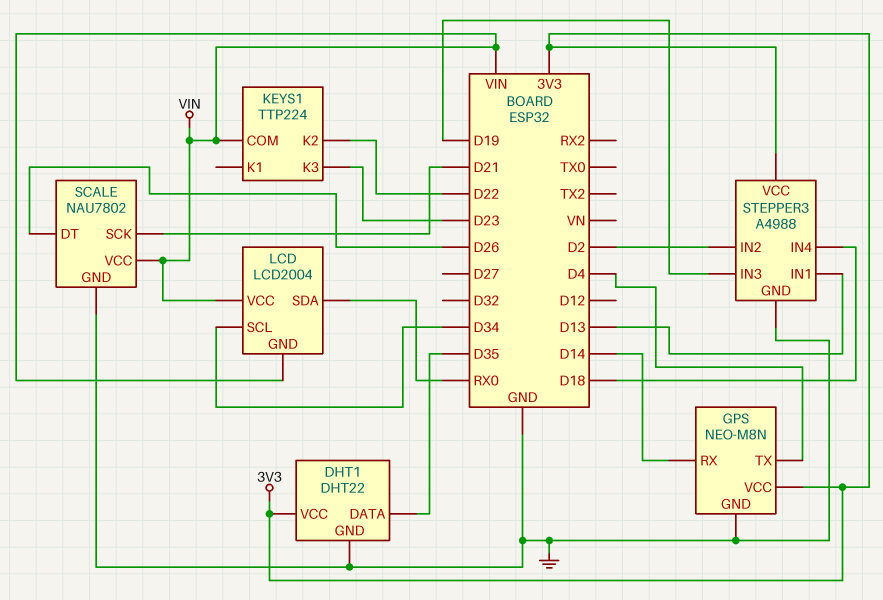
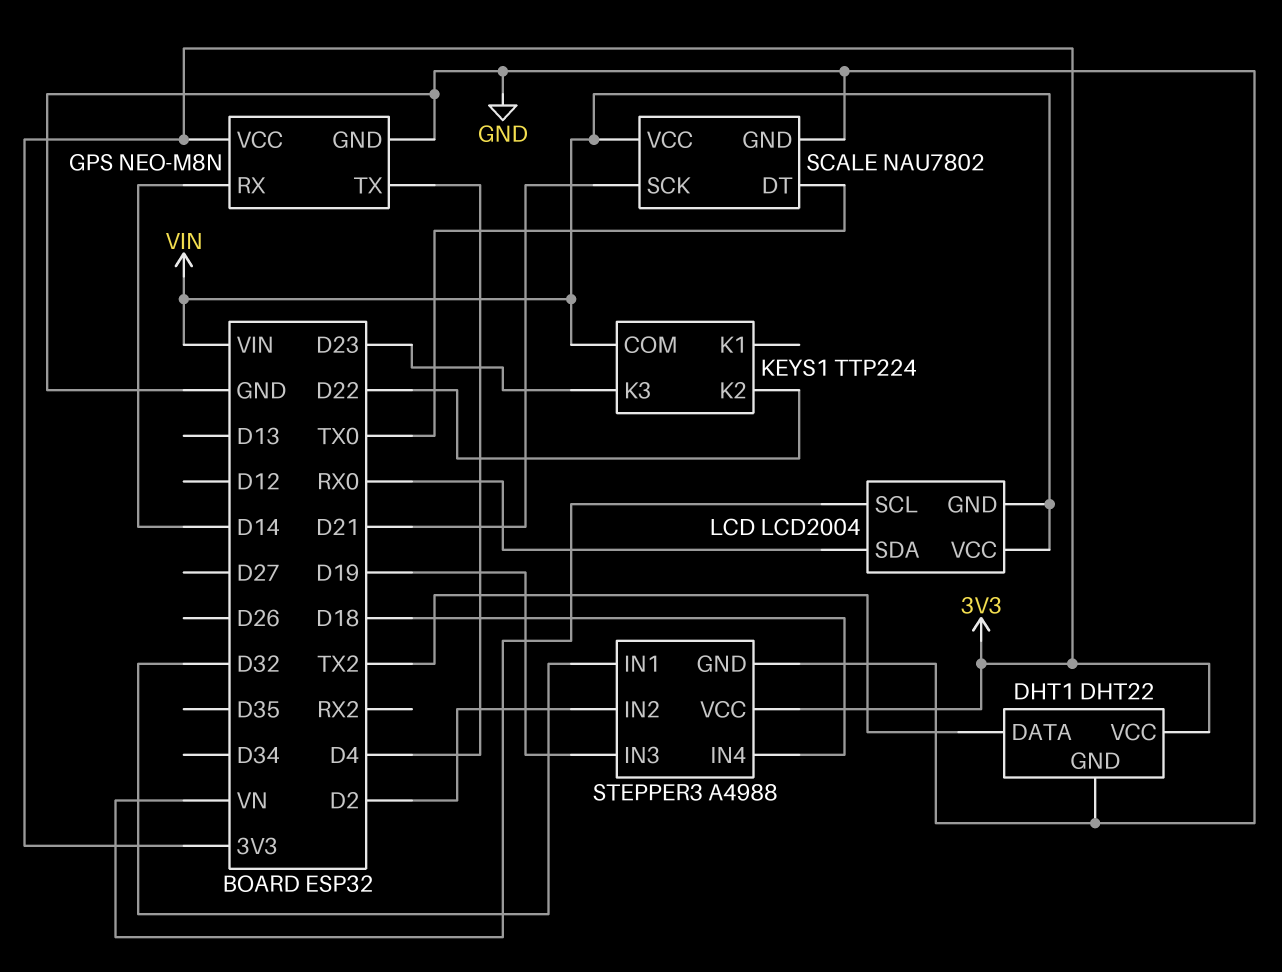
DHT1 pin DATA: D35 -> TX2
LCD pin SCL: D34 -> VN
SCALE pin DT: D26 -> TX0
STEPPER3 pin IN1: D13 -> D32

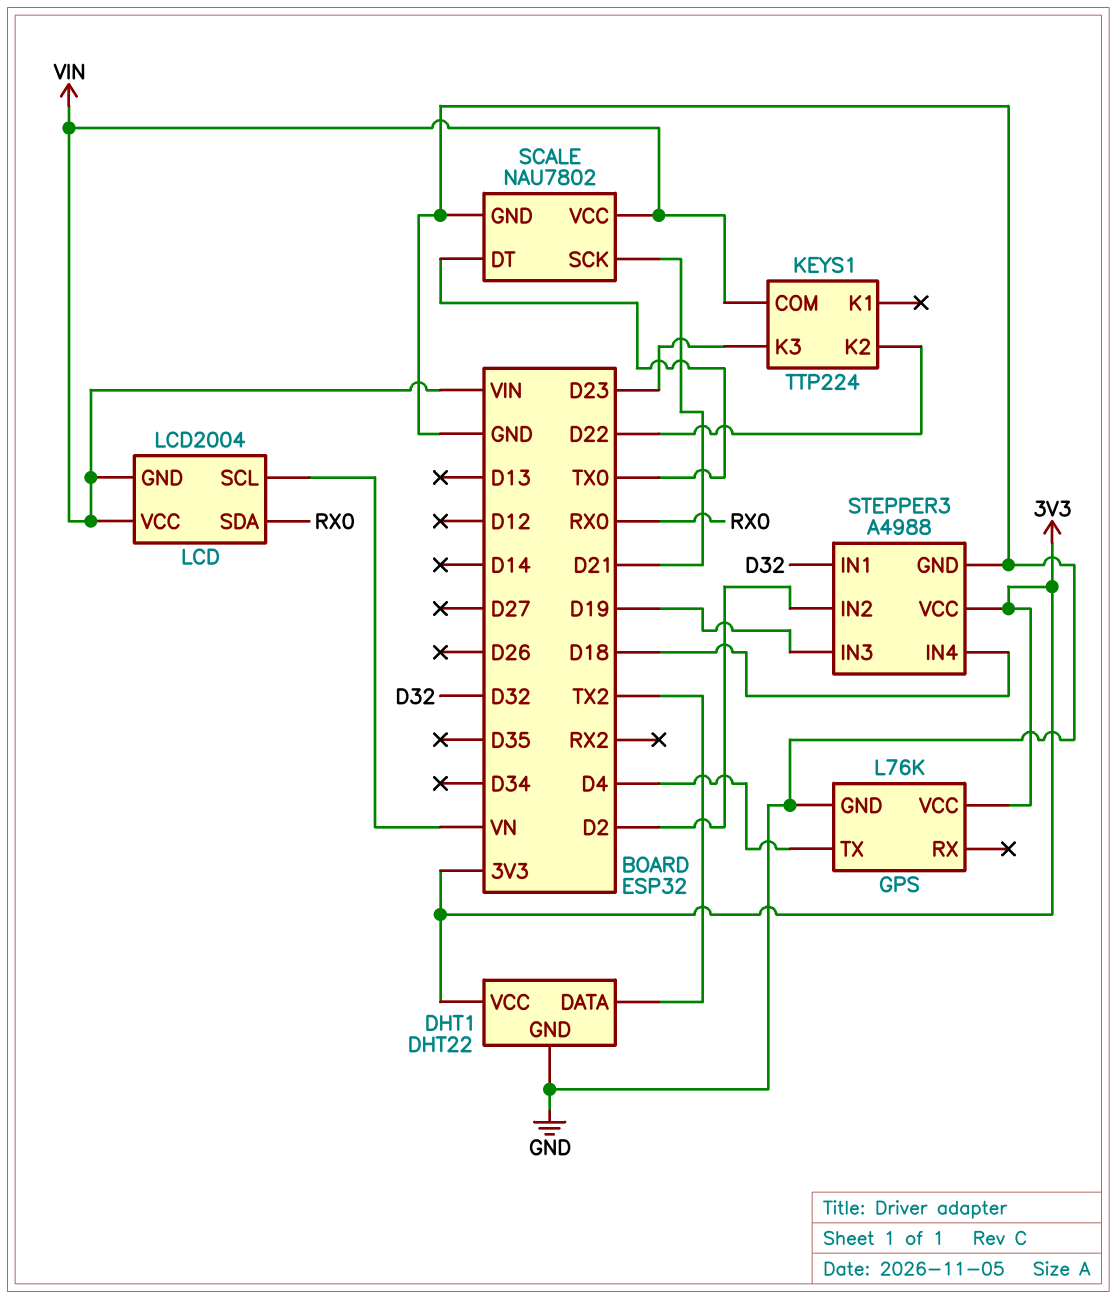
GPS: NEO-M8N -> L76K
GPS pin RX: D14 -> none

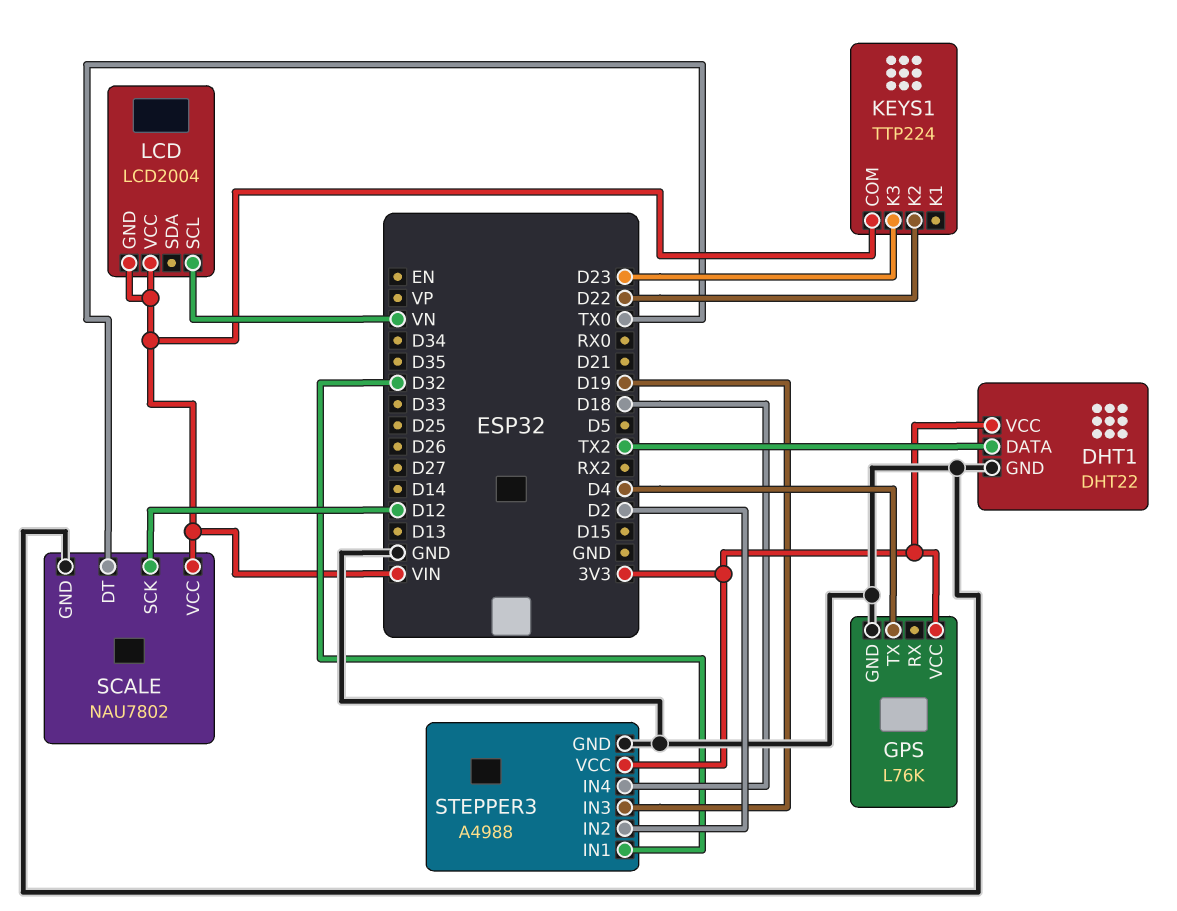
LCD pin SDA: RX0 -> none
SCALE pin SCK: D21 -> D12

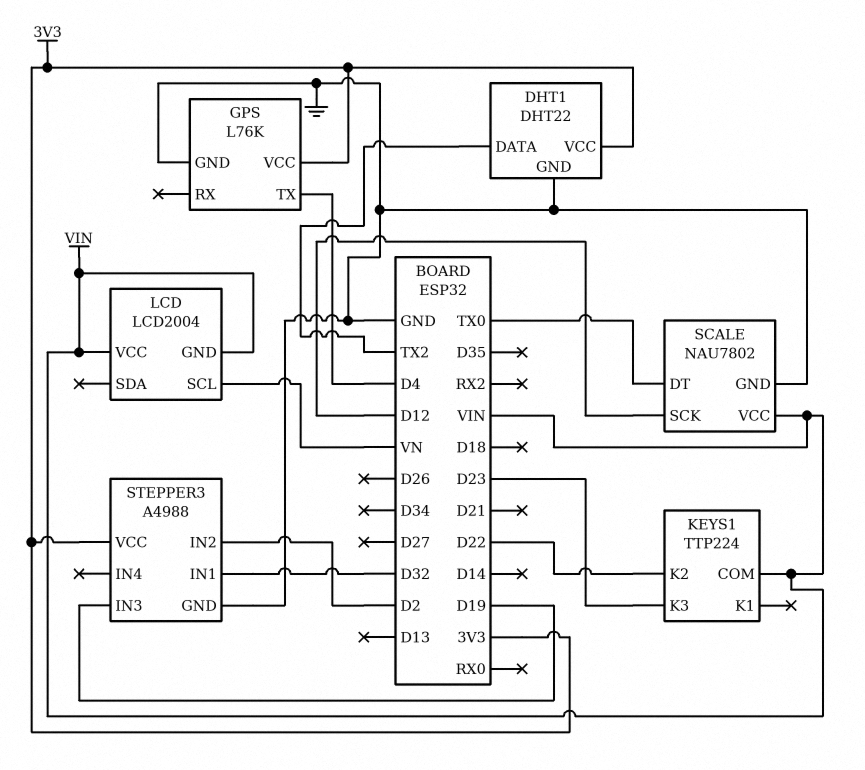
STEPPER3 pin IN4: D18 -> none

